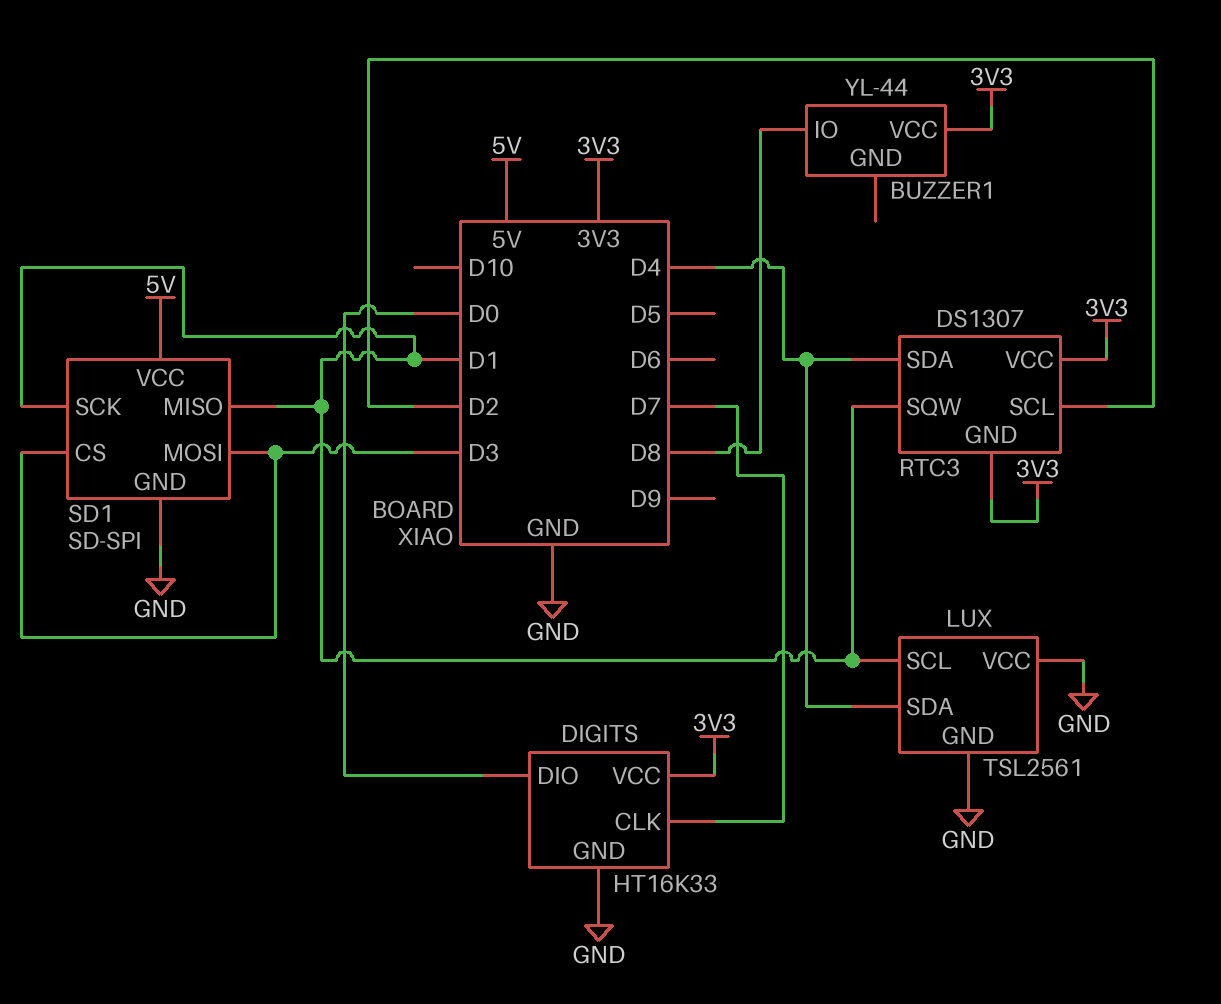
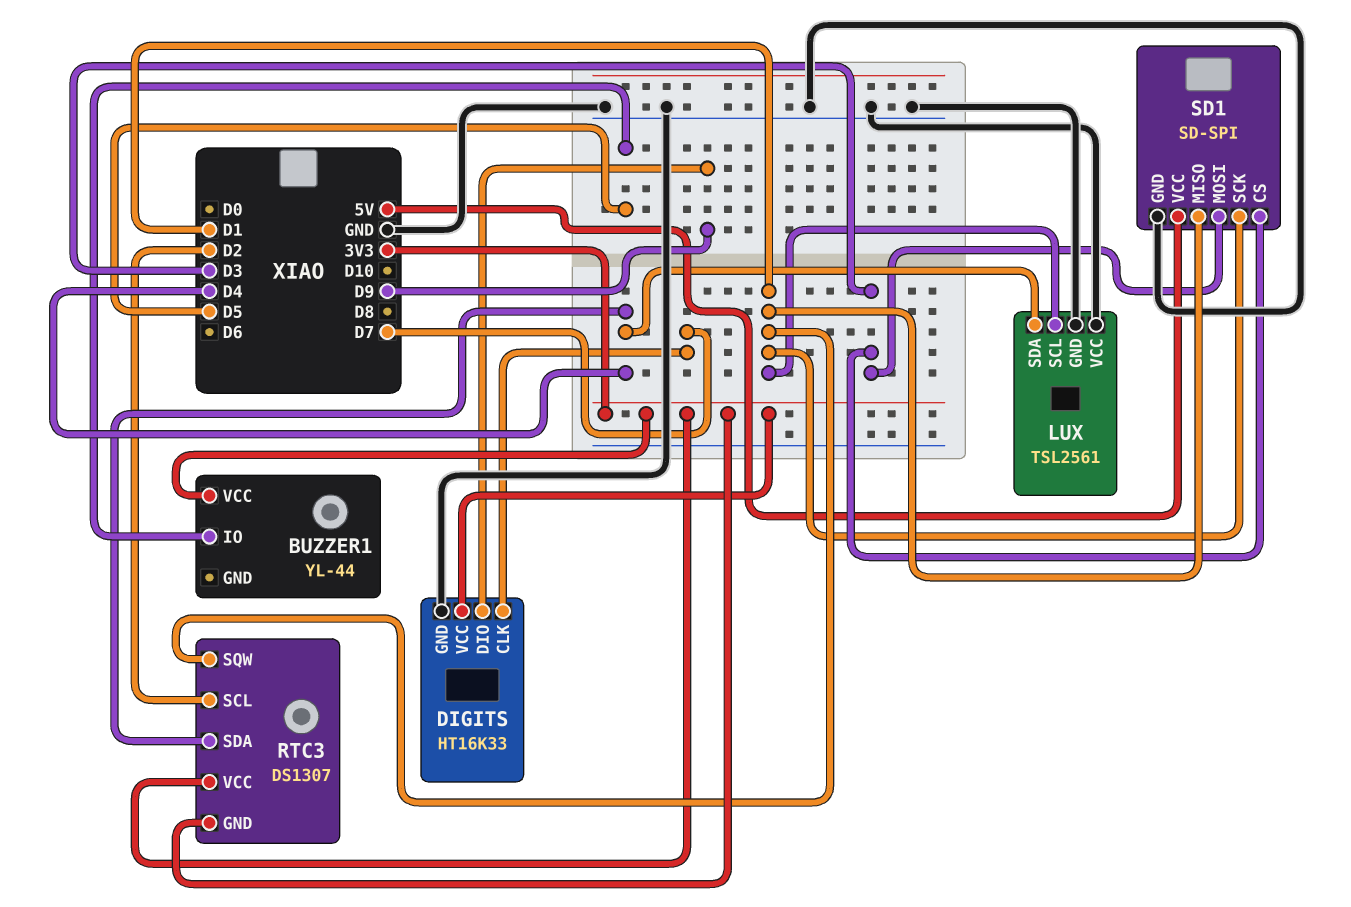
BUZZER1 pin IO: D8 -> D5
DIGITS pin DIO: D0 -> D9

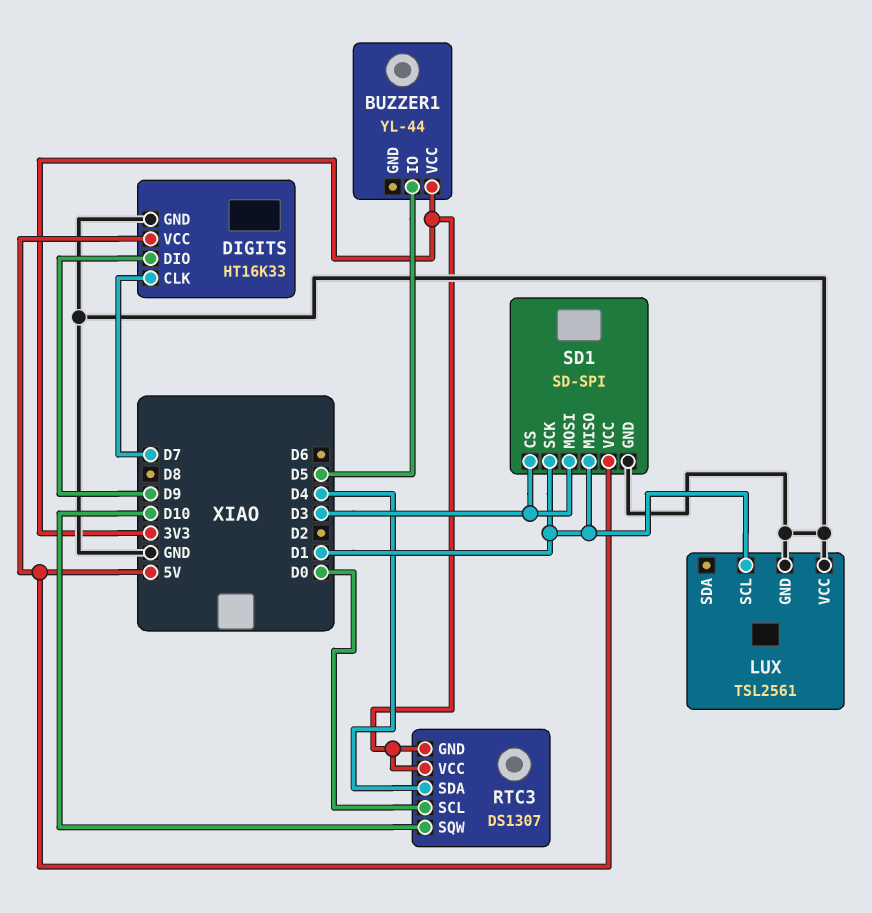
DIGITS pin VCC: 3V3 -> 5V
LUX pin SDA: D4 -> none
RTC3 pin SCL: D2 -> D0
RTC3 pin SQW: D1 -> D10

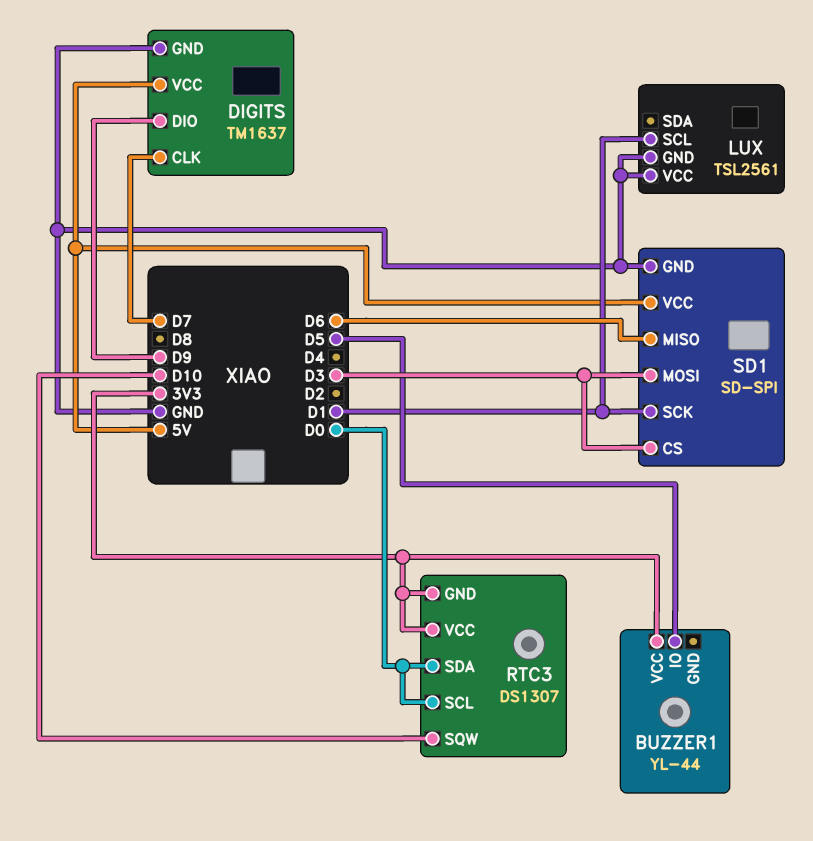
DIGITS: HT16K33 -> TM1637
RTC3 pin SDA: D4 -> D0
SD1 pin MISO: D1 -> D6

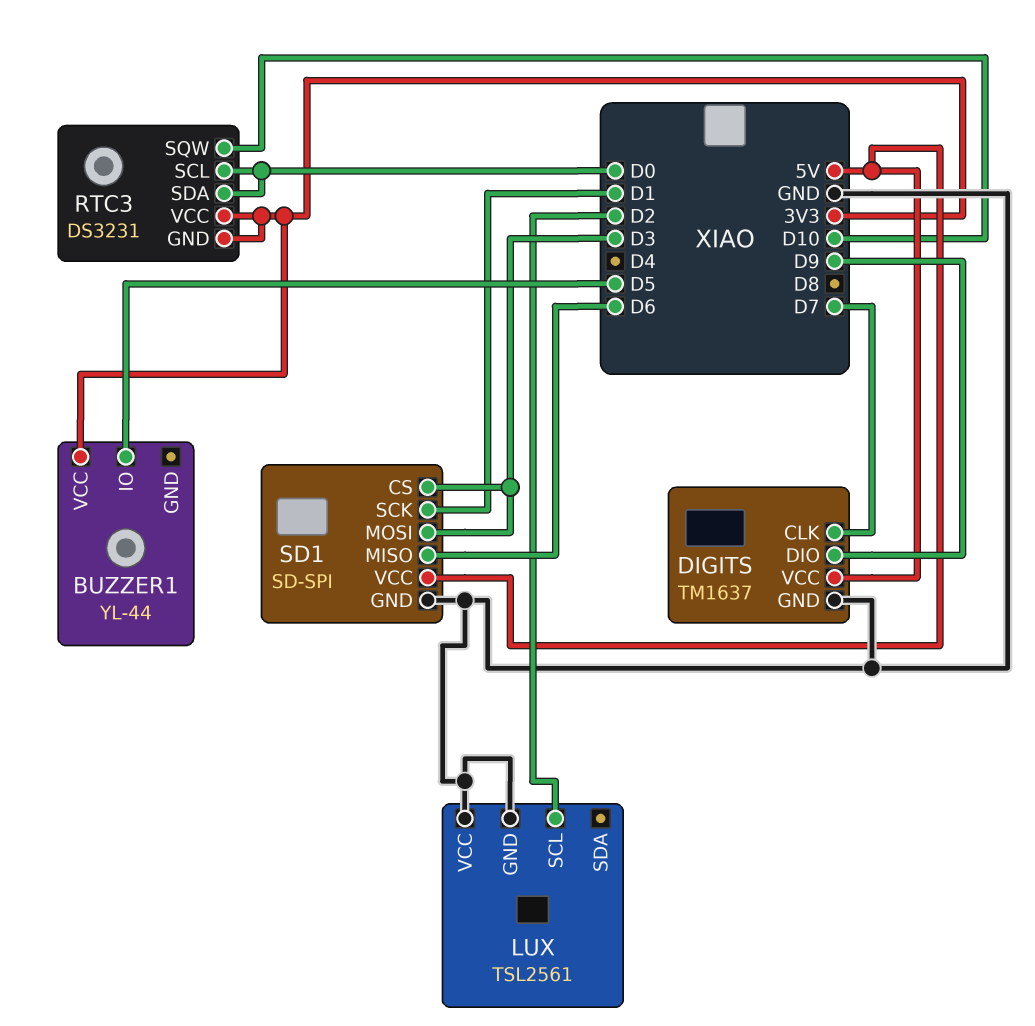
LUX pin SCL: D1 -> D2
RTC3: DS1307 -> DS3231

